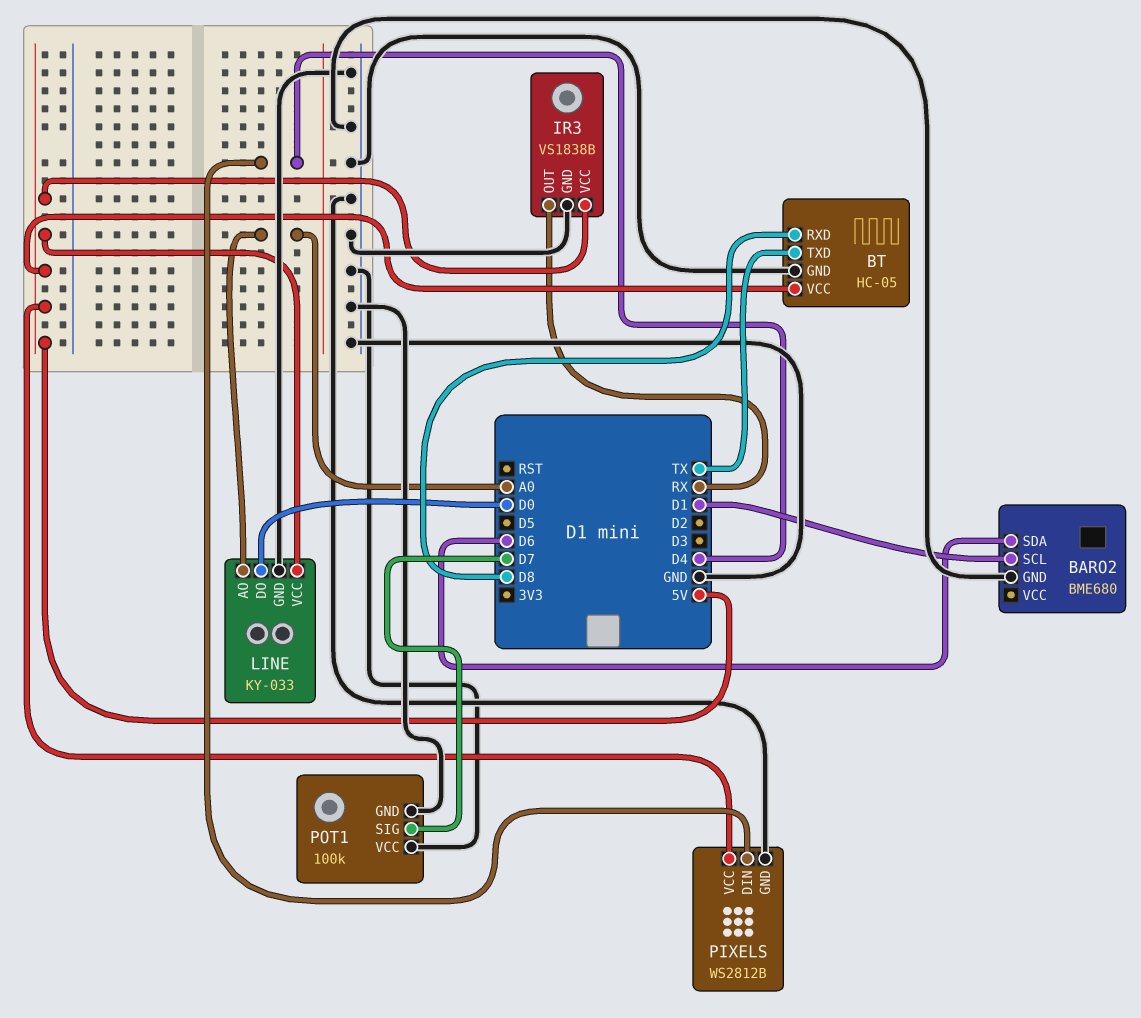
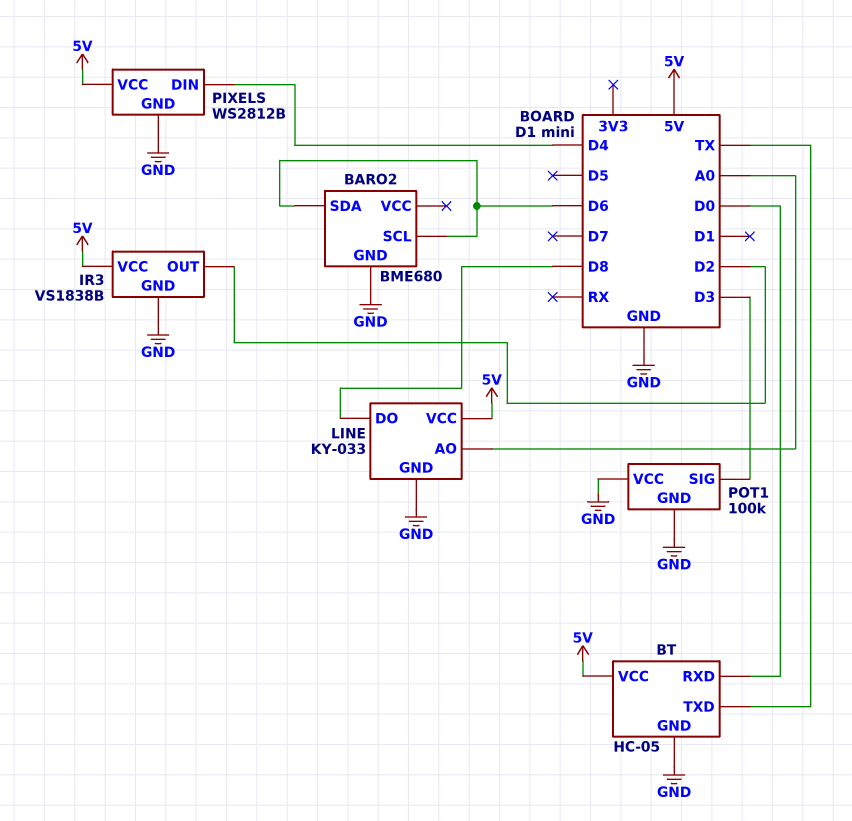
BARO2 pin SCL: D1 -> D6
BT pin RXD: D8 -> D0
IR3 pin OUT: RX -> D2
LINE pin DO: D0 -> D8
POT1 pin SIG: D7 -> D3

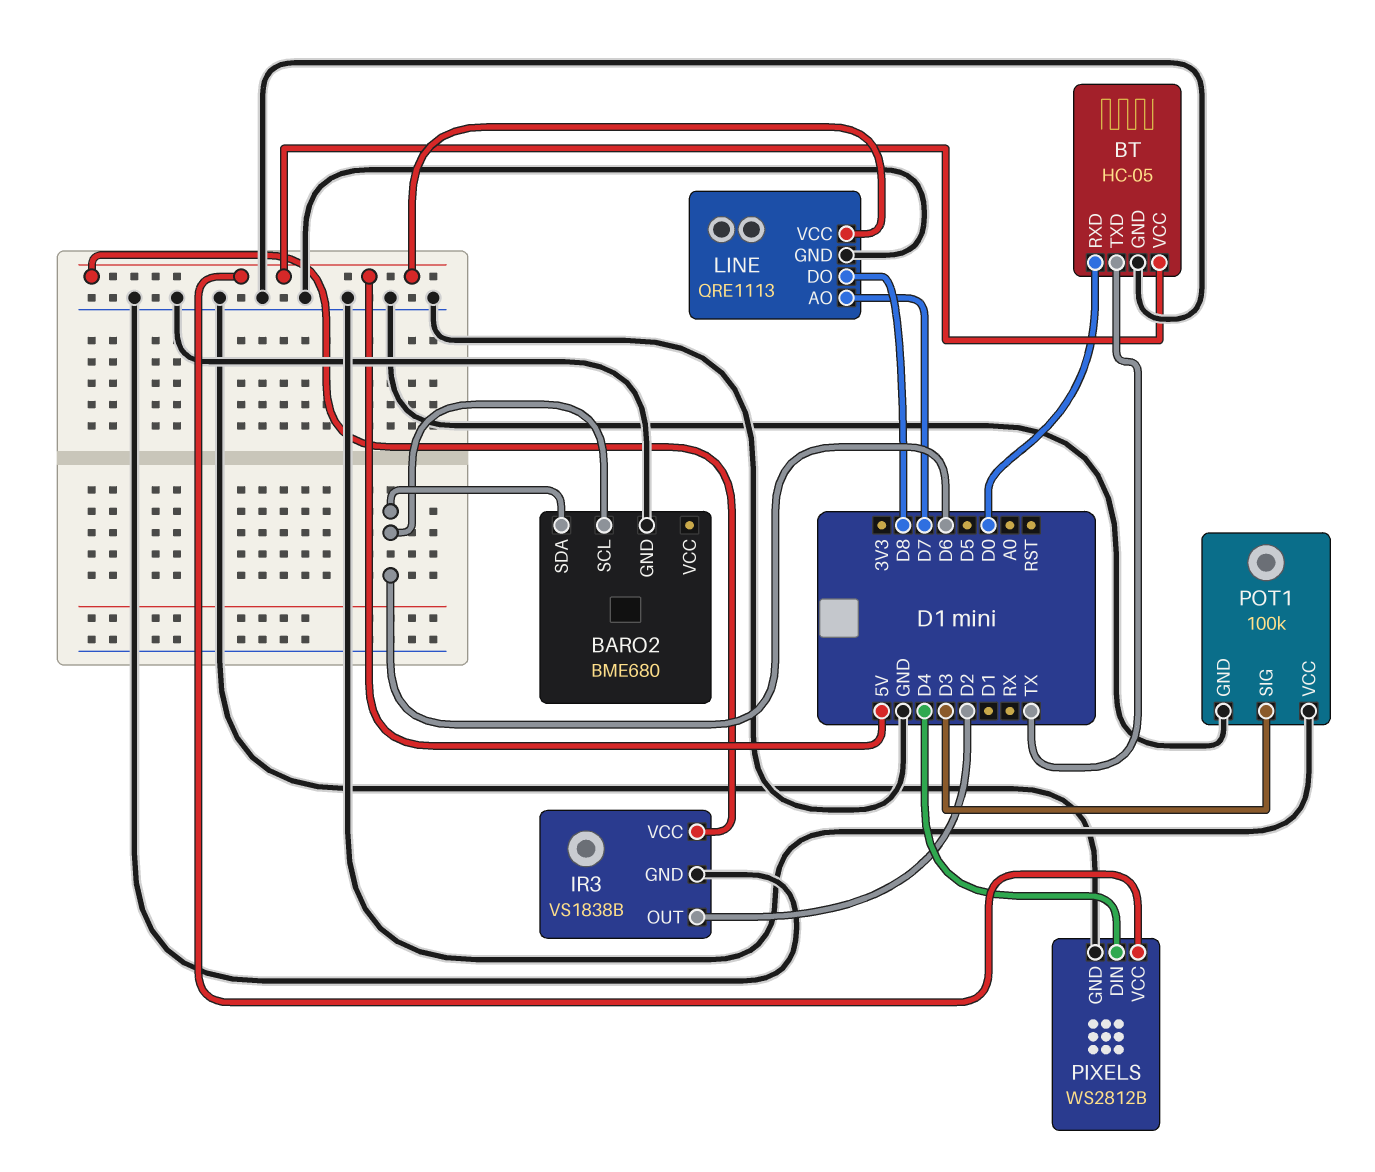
LINE: KY-033 -> QRE1113
LINE pin AO: A0 -> D7

